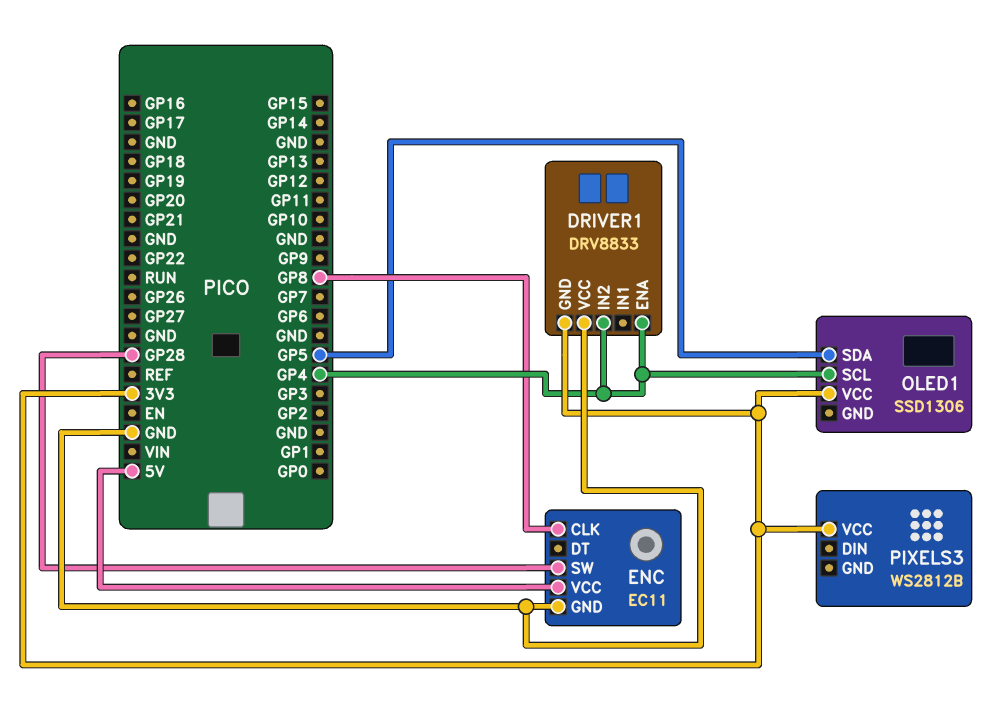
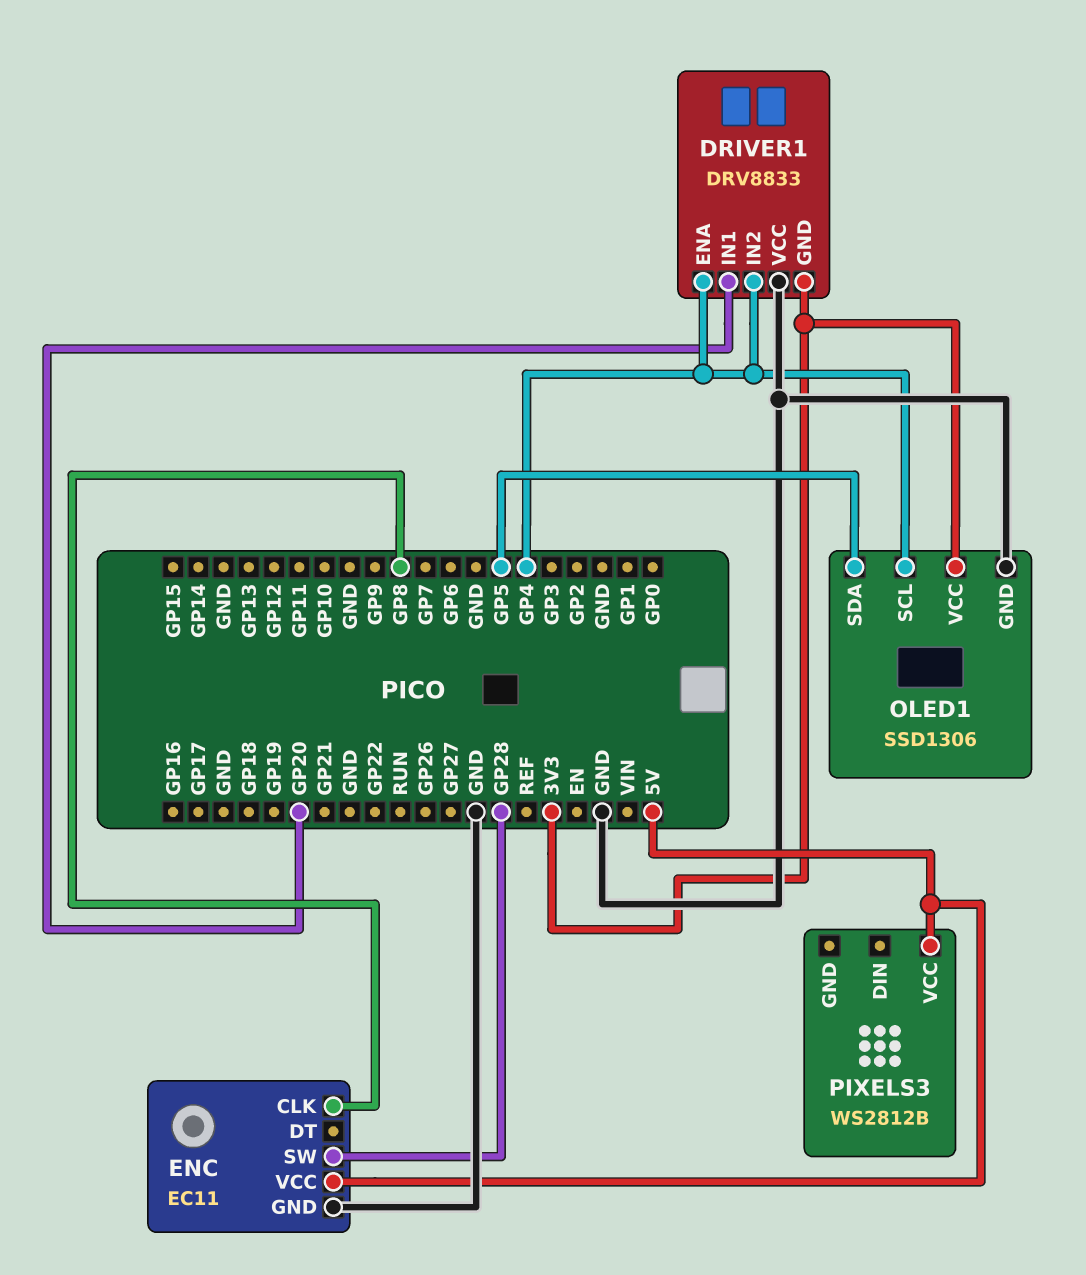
DRIVER1 pin IN1: none -> GP20
OLED1 pin GND: none -> GND
PIXELS3 pin VCC: 3V3 -> 5V

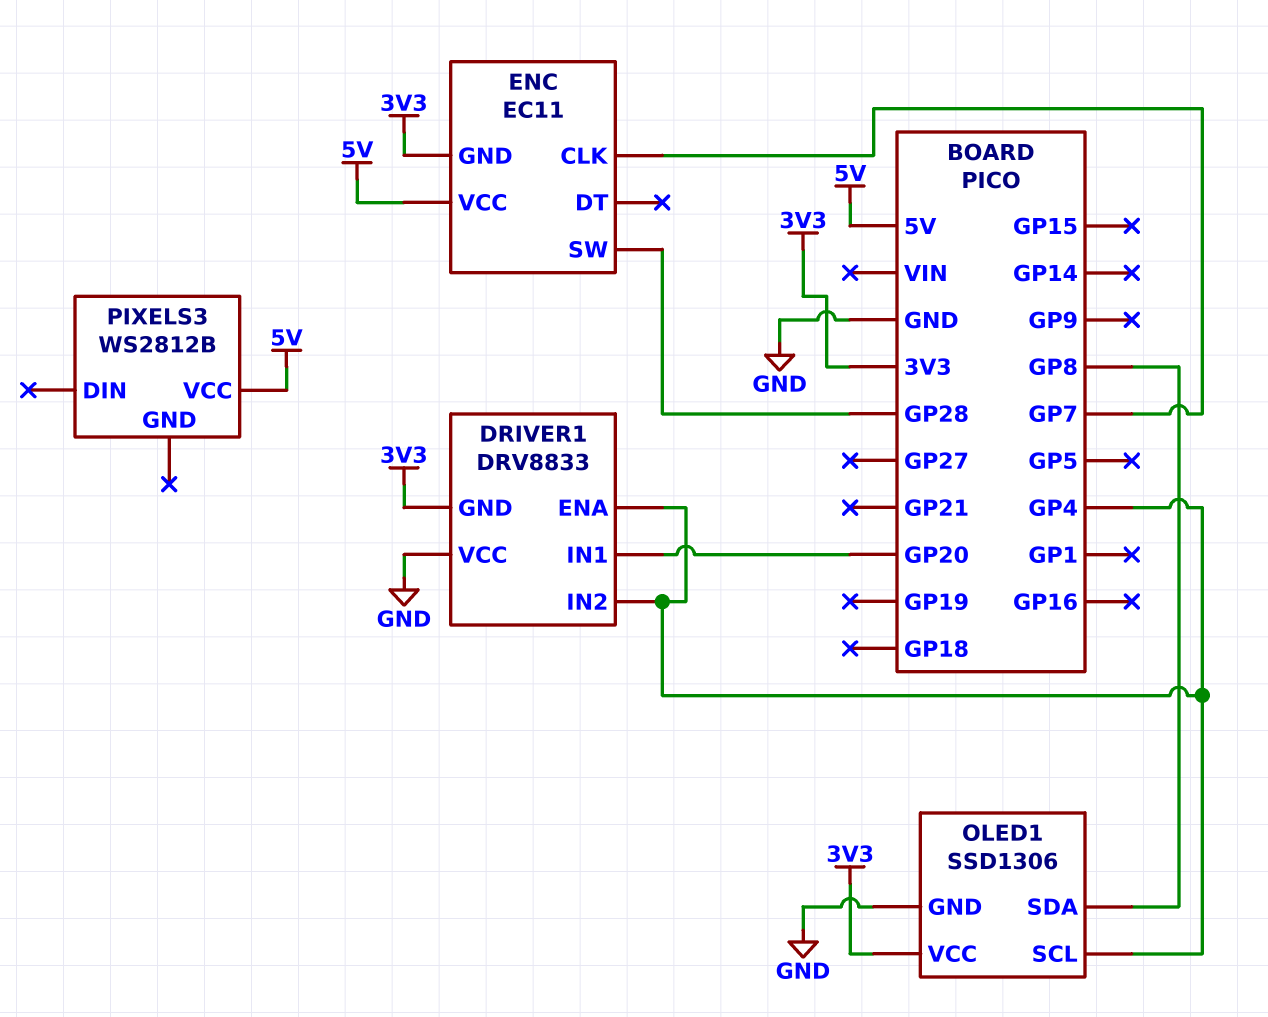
ENC pin CLK: GP8 -> GP7
ENC pin GND: GND -> 3V3
OLED1 pin SDA: GP5 -> GP8

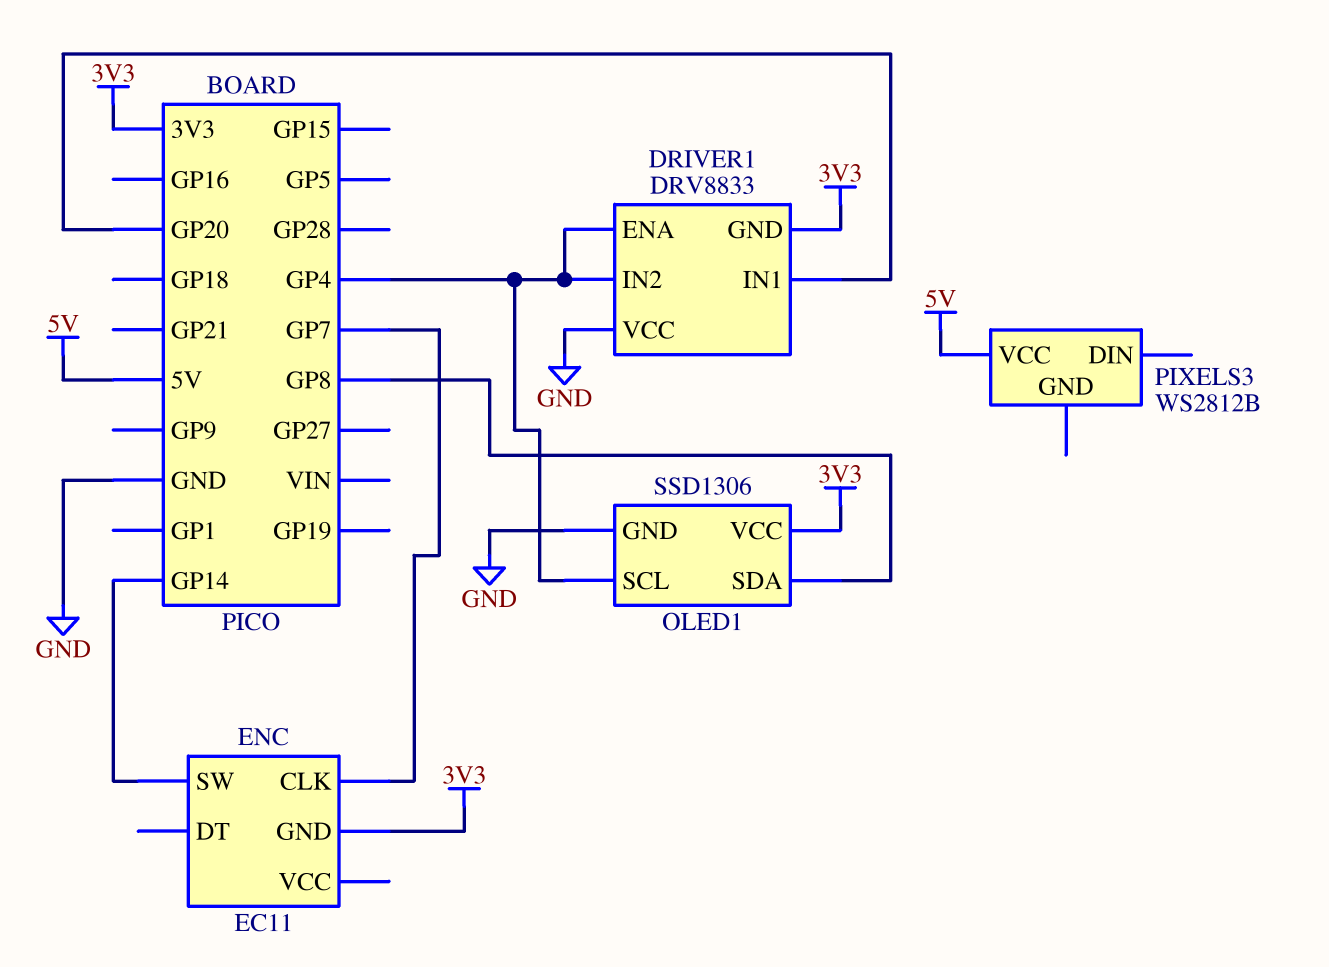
ENC pin SW: GP28 -> GP14
ENC pin VCC: 5V -> none

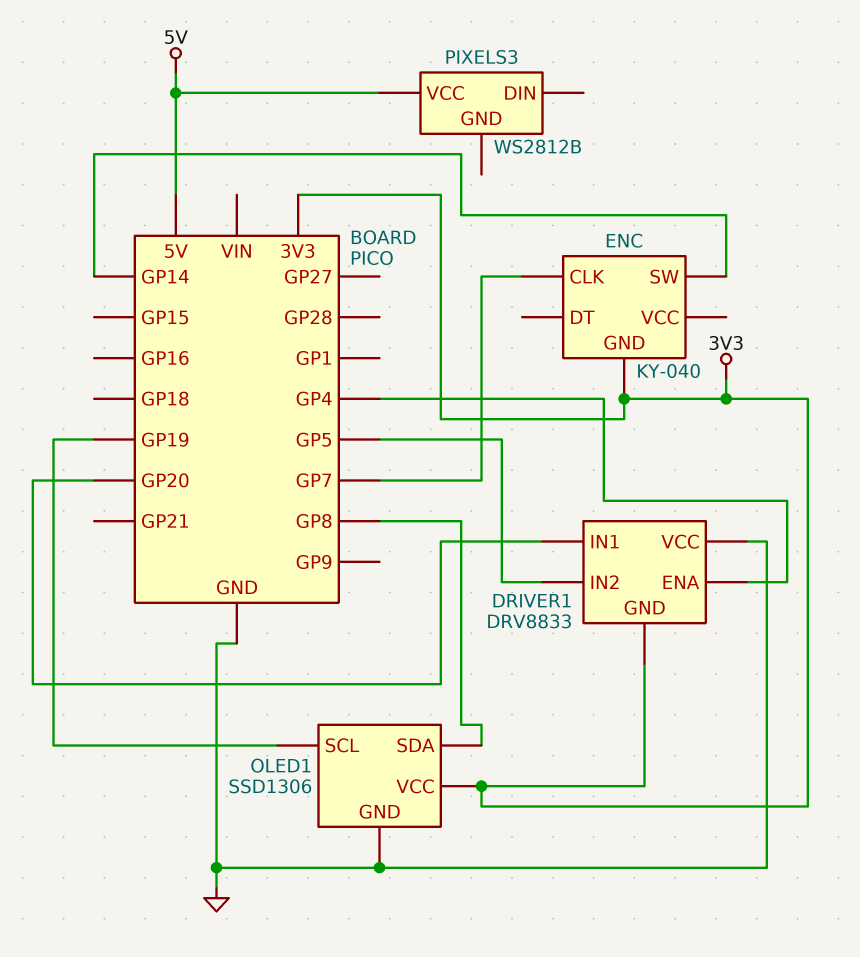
DRIVER1 pin IN2: GP4 -> GP5
ENC: EC11 -> KY-040
OLED1 pin SCL: GP4 -> GP19

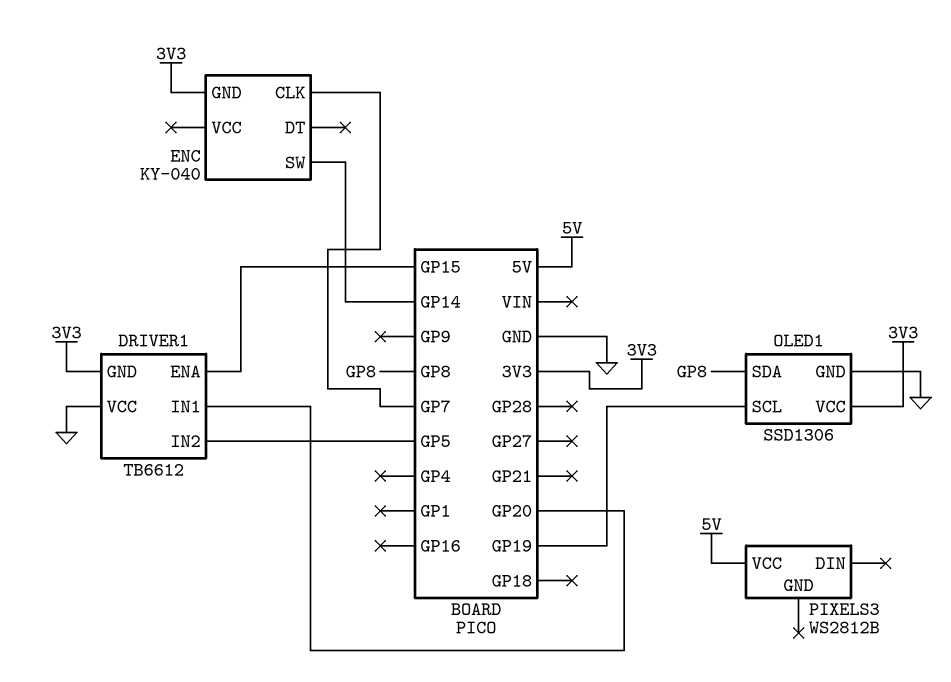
DRIVER1: DRV8833 -> TB6612
DRIVER1 pin ENA: GP4 -> GP15

